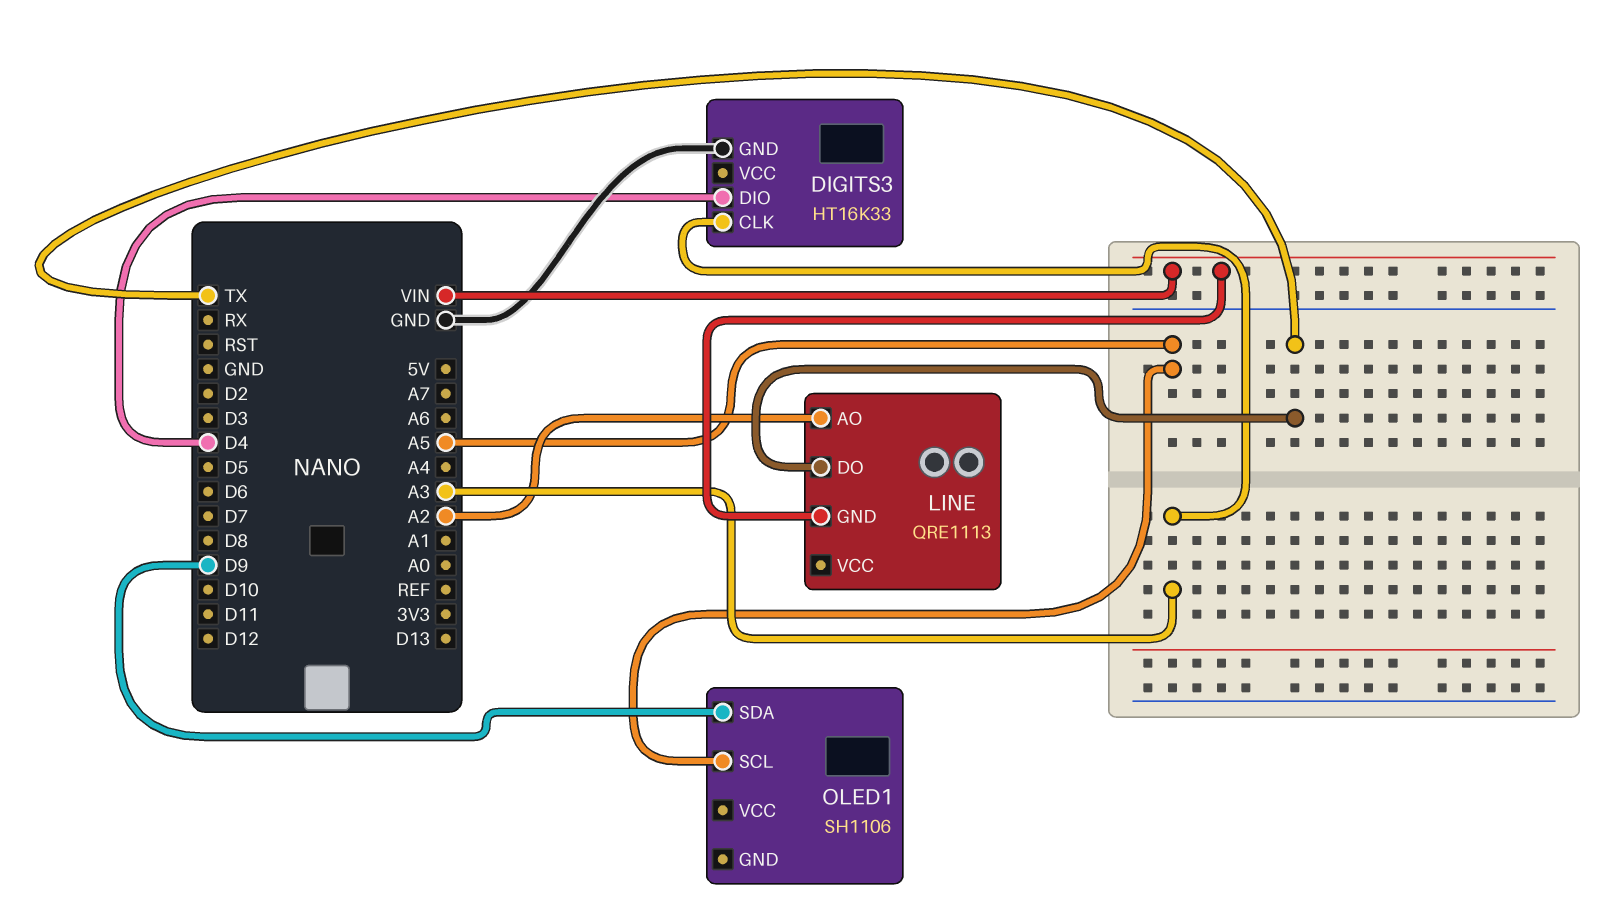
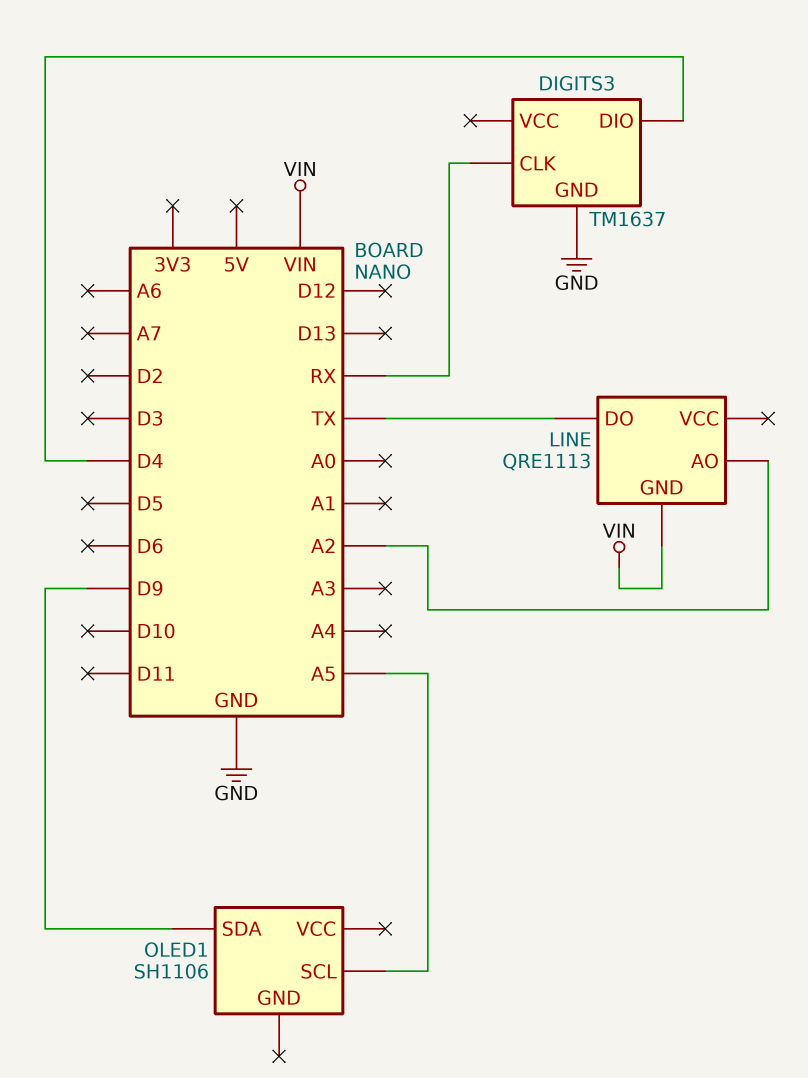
DIGITS3: HT16K33 -> TM1637
DIGITS3 pin CLK: A3 -> RX

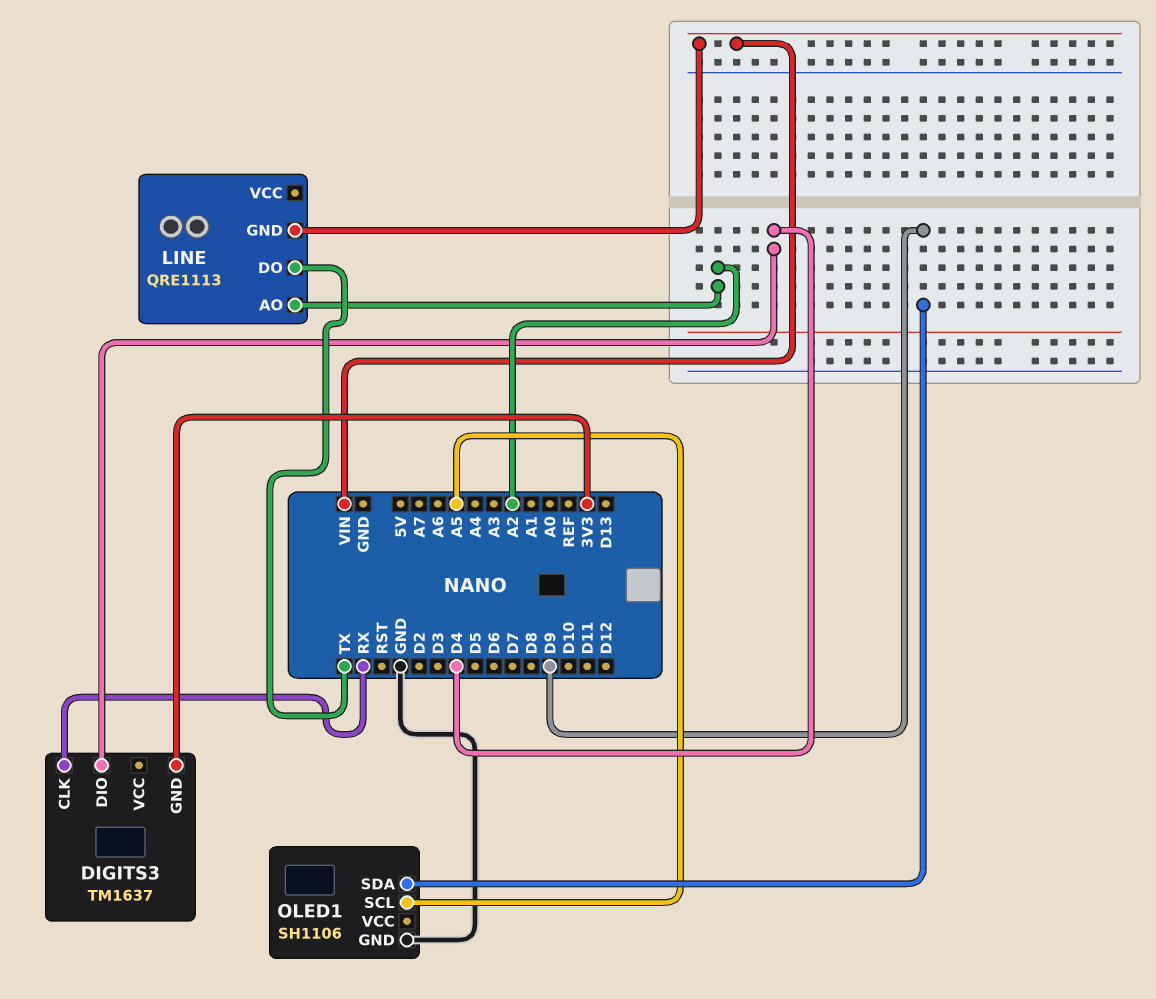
DIGITS3 pin GND: GND -> 3V3
OLED1 pin GND: none -> GND

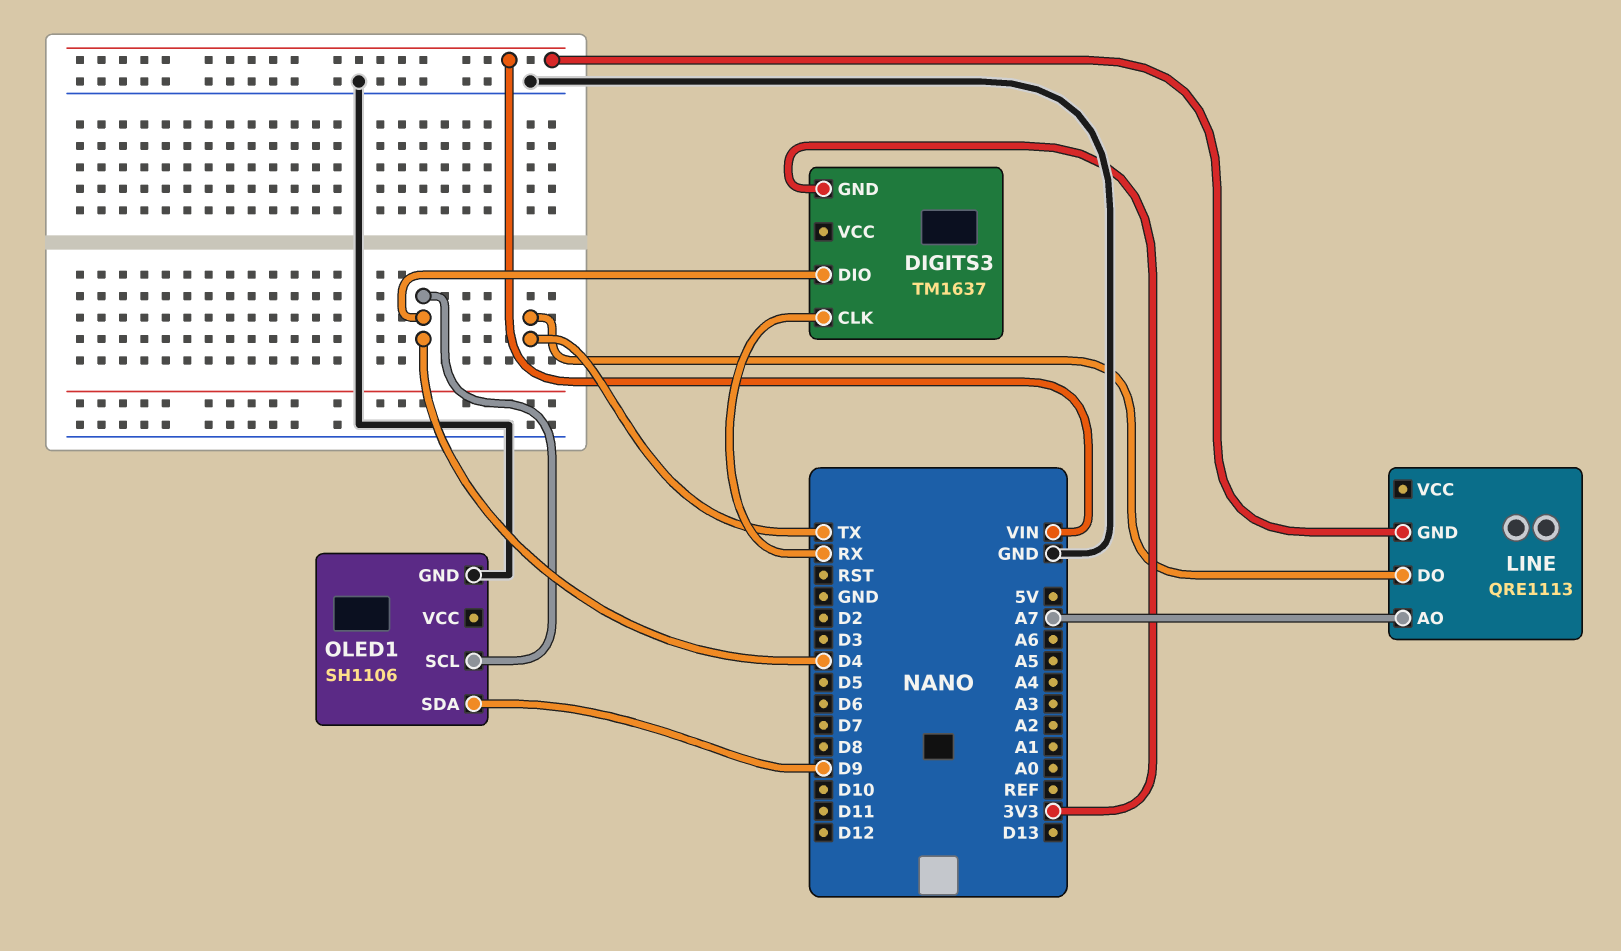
LINE pin AO: A2 -> A7
OLED1 pin SCL: A5 -> D4

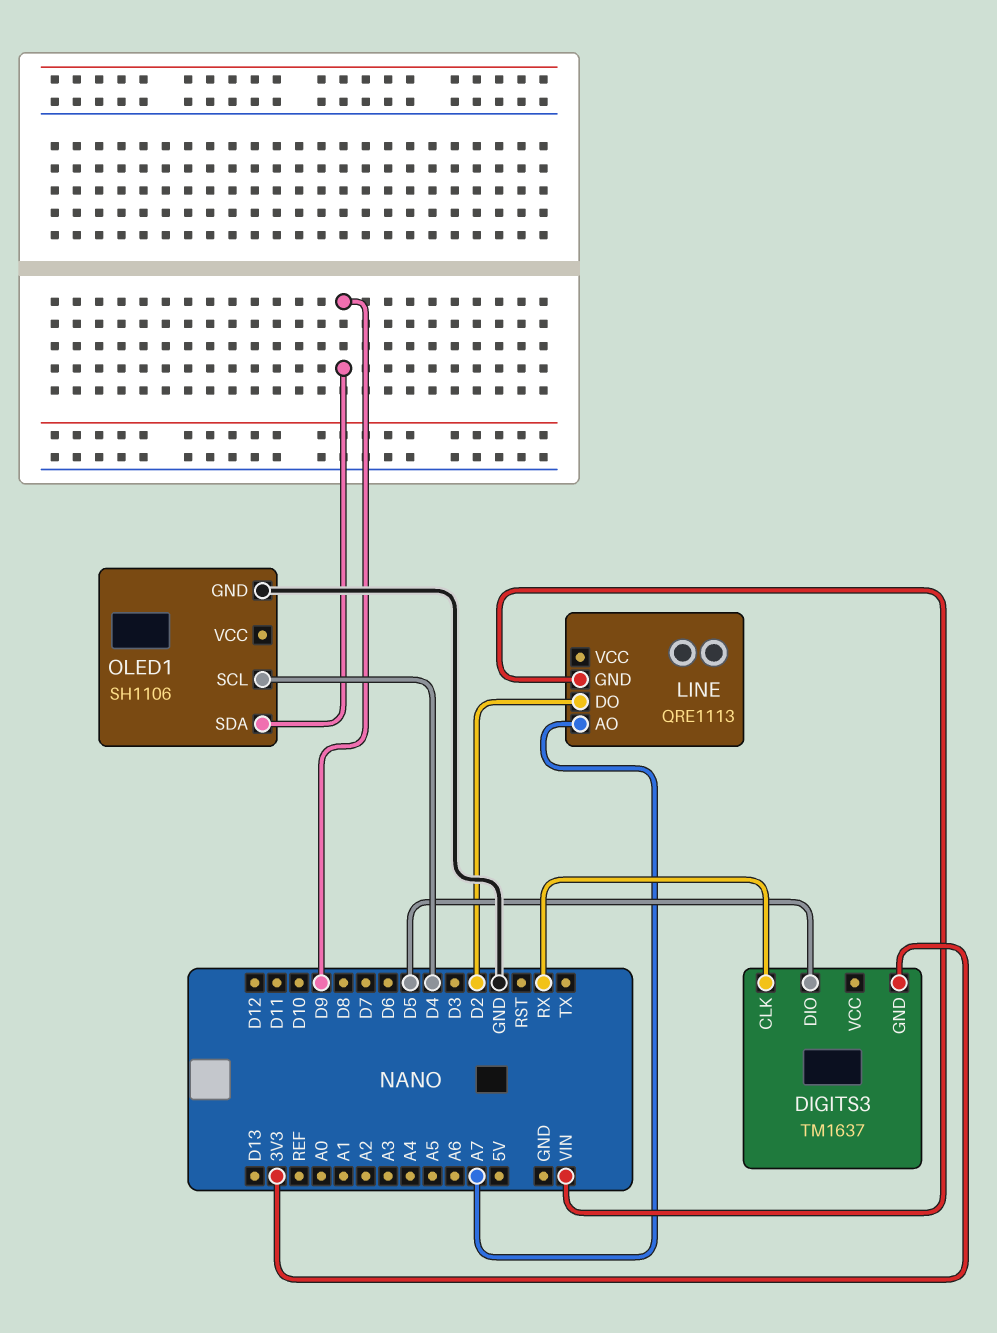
DIGITS3 pin DIO: D4 -> D5
LINE pin DO: TX -> D2

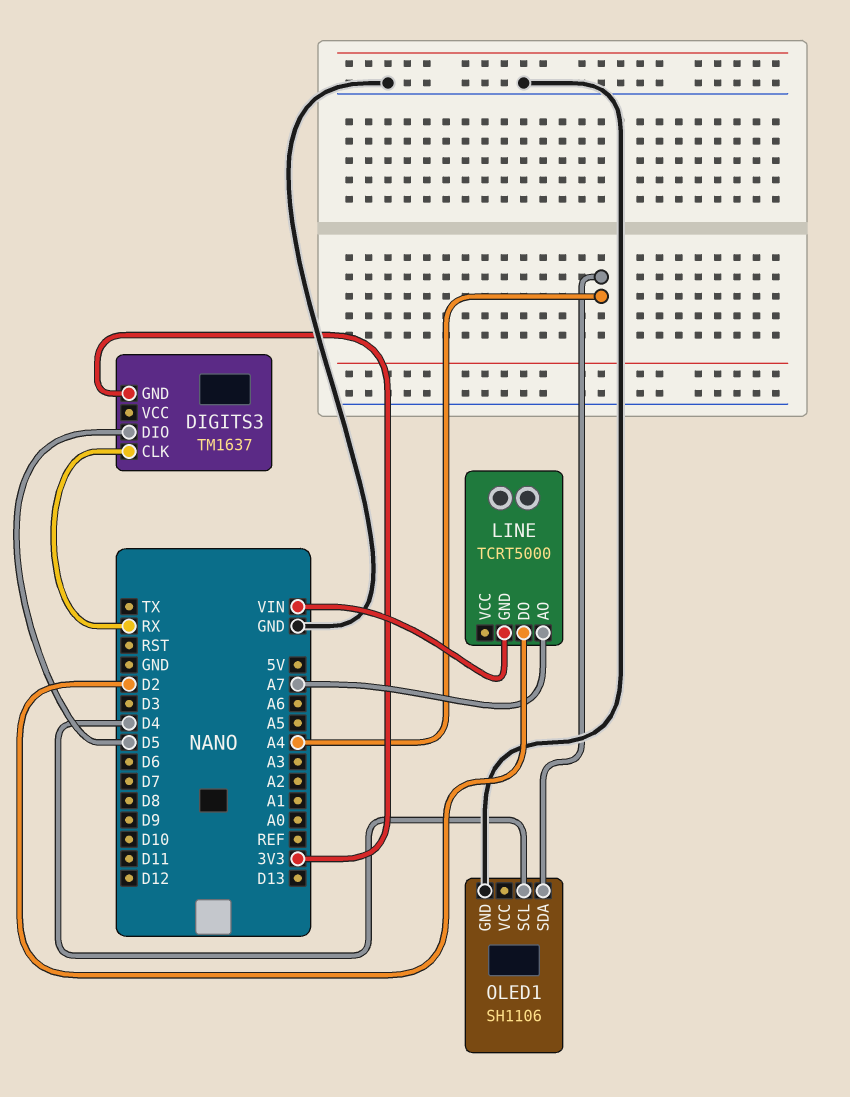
LINE: QRE1113 -> TCRT5000
OLED1 pin SDA: D9 -> A4

